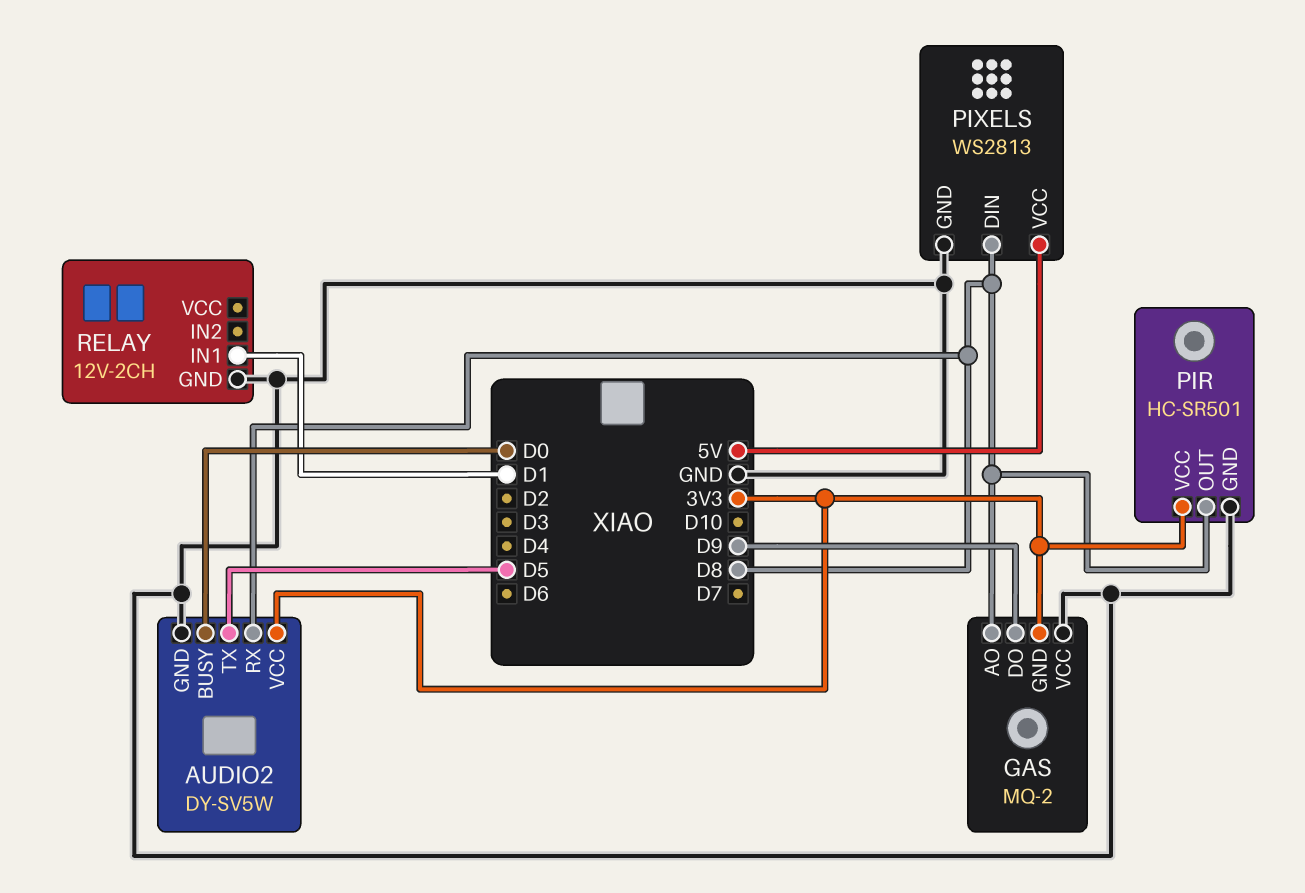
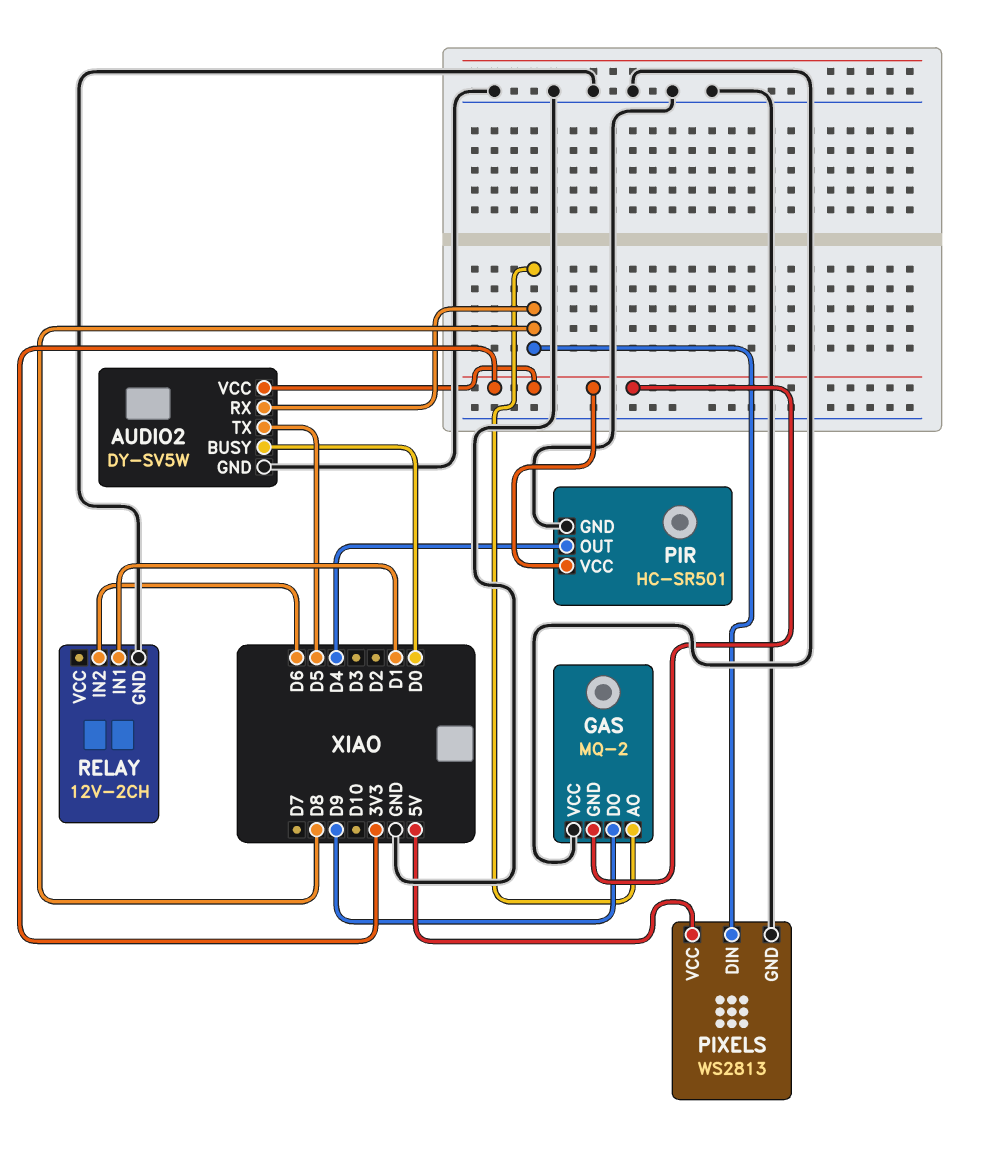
PIR pin OUT: D8 -> D4
RELAY pin IN2: none -> D6

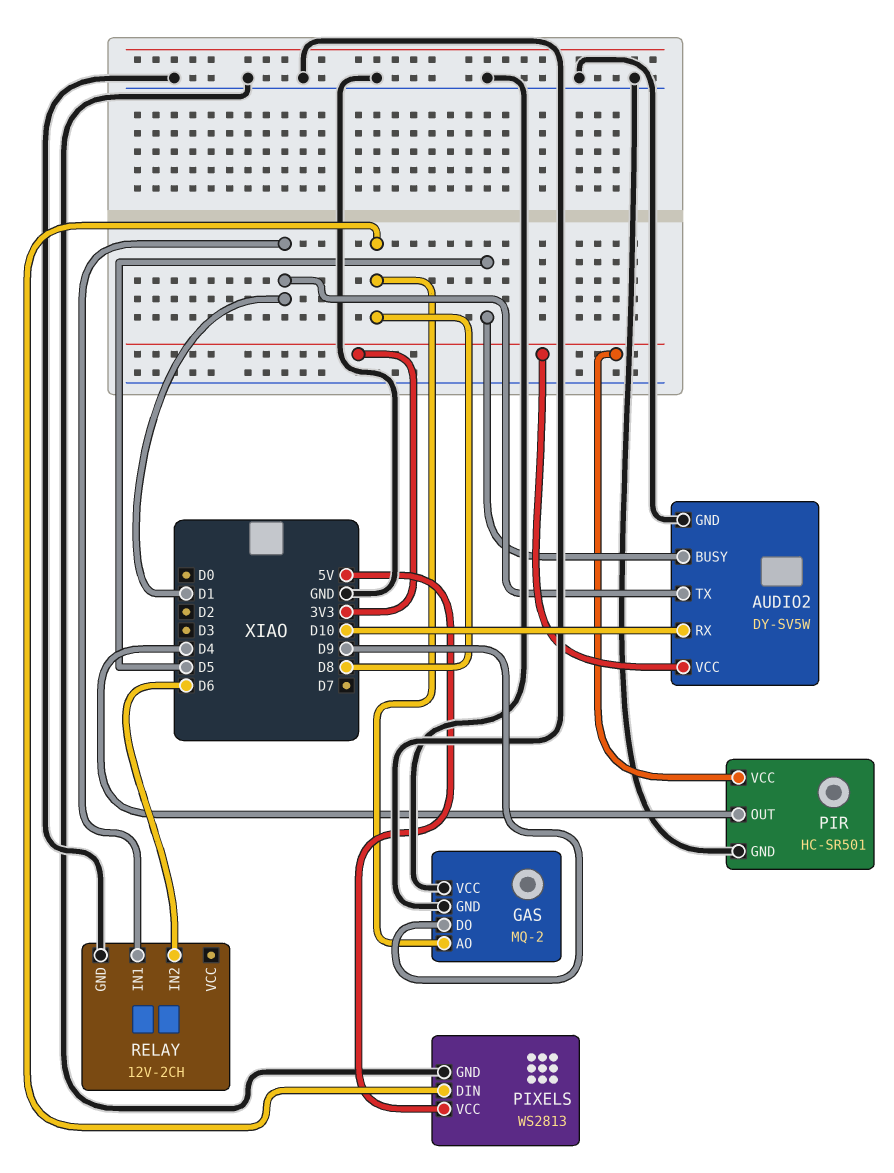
AUDIO2 pin BUSY: D0 -> D5
AUDIO2 pin RX: D8 -> D10
AUDIO2 pin TX: D5 -> D1
GAS pin GND: 3V3 -> GND

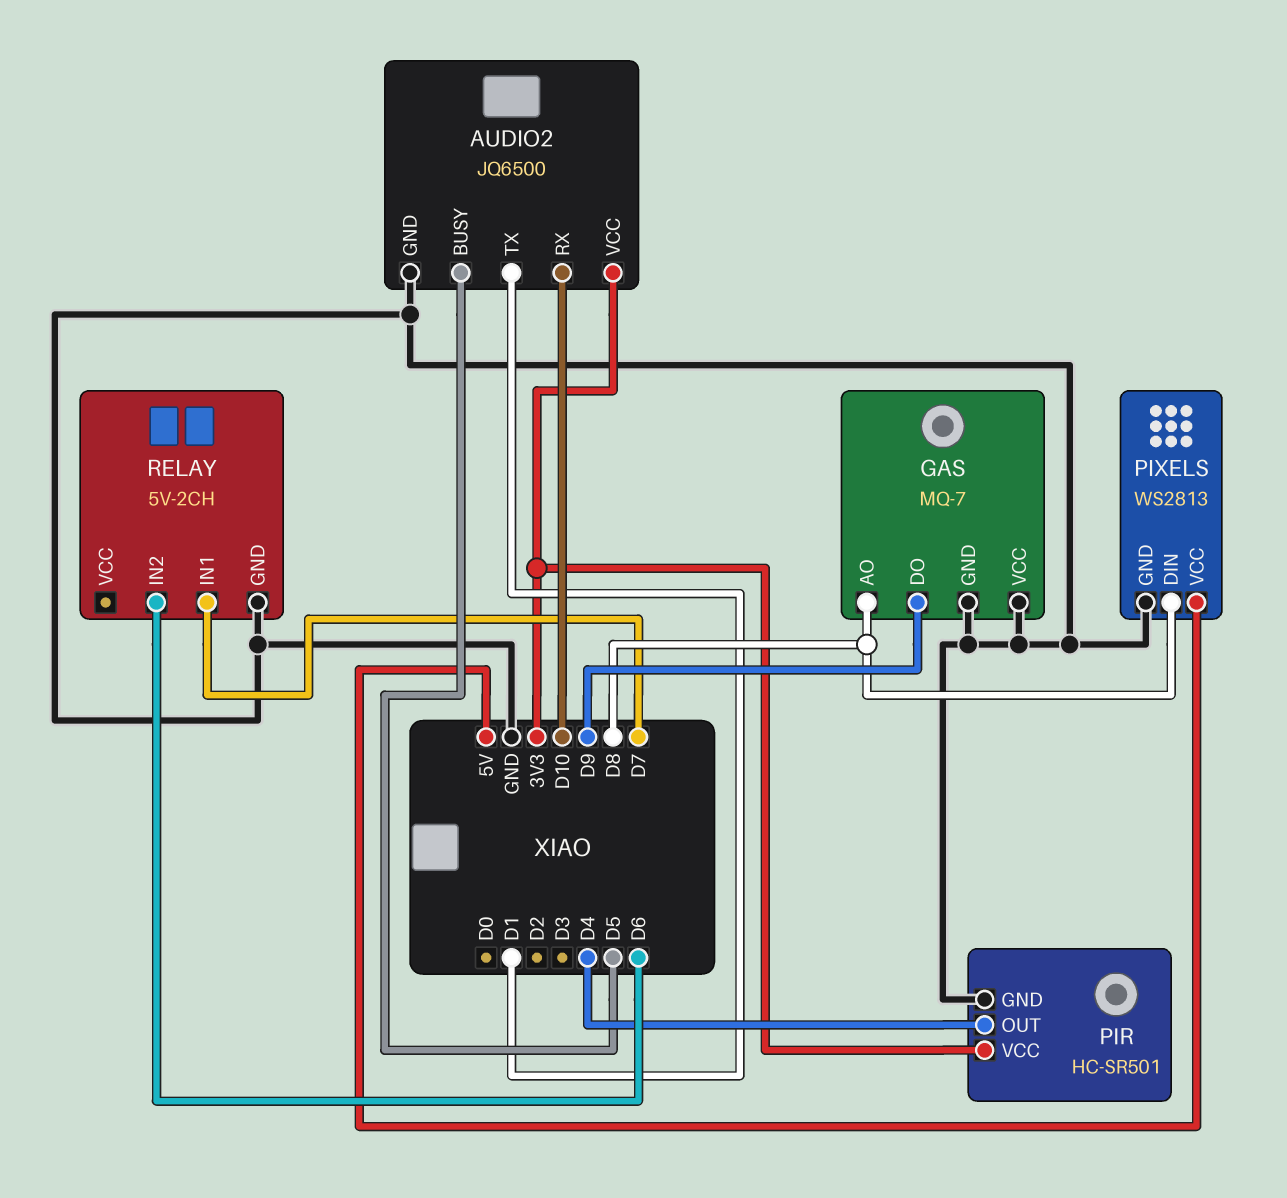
AUDIO2: DY-SV5W -> JQ6500
GAS: MQ-2 -> MQ-7
RELAY: 12V-2CH -> 5V-2CH
RELAY pin IN1: D1 -> D7

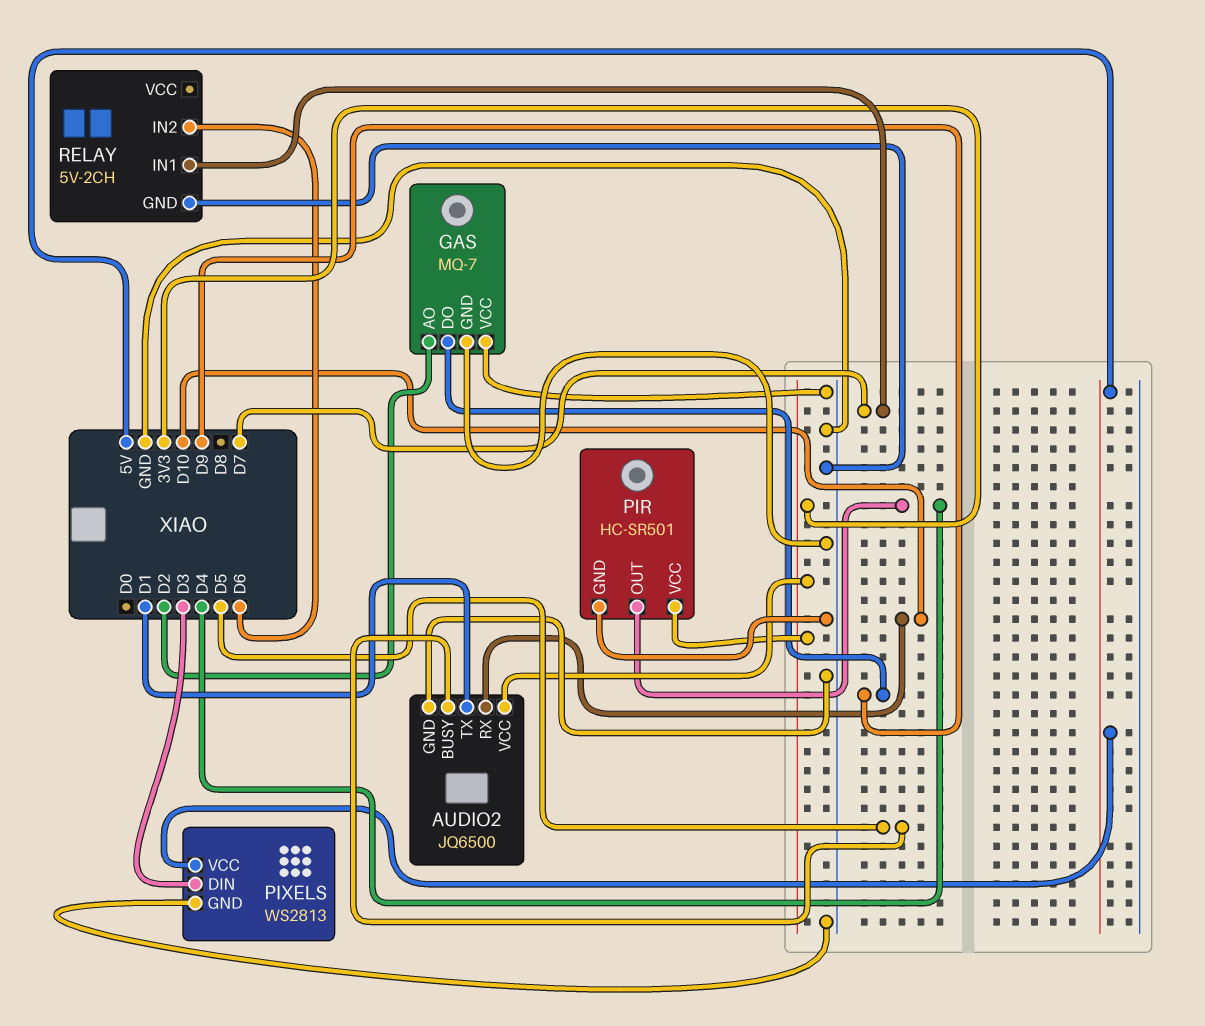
GAS pin AO: D8 -> D2
PIXELS pin DIN: D8 -> D3

